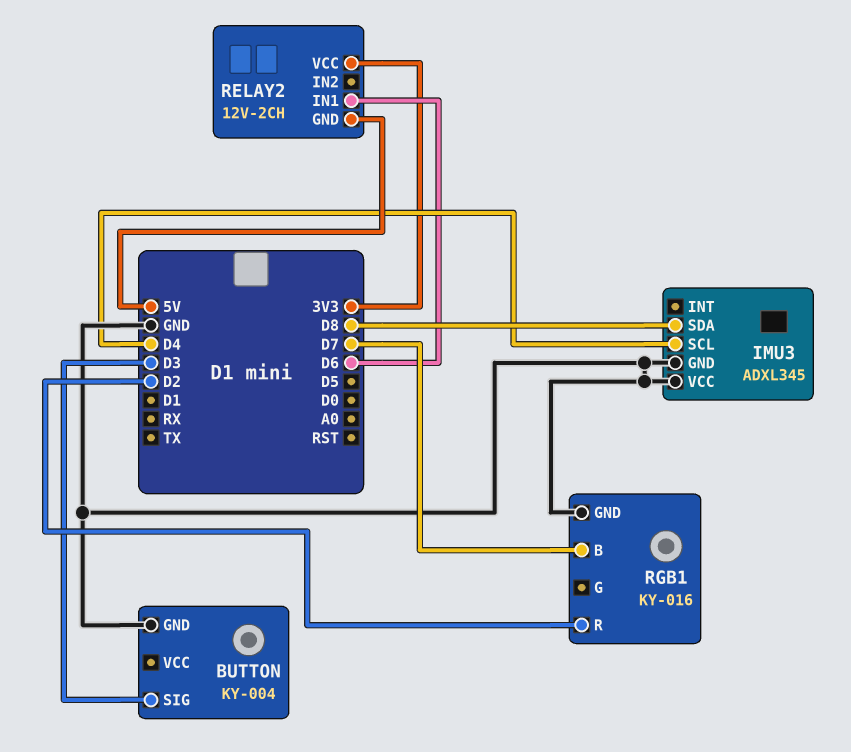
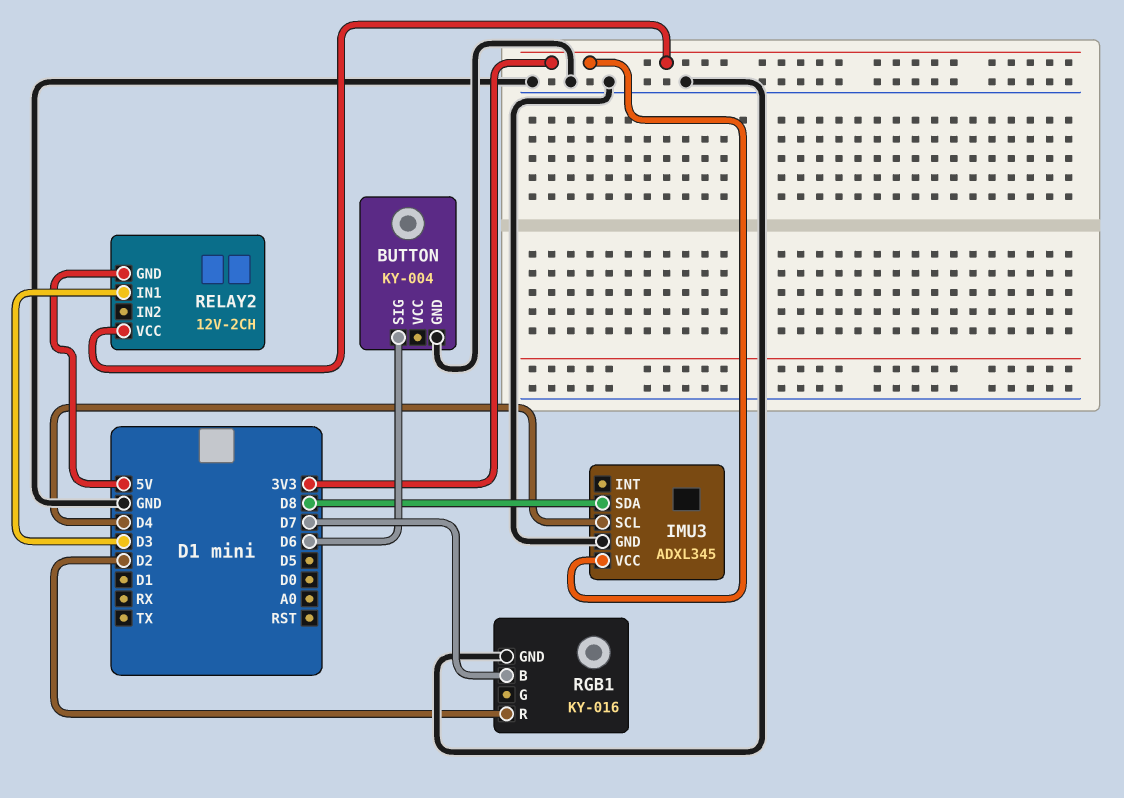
BUTTON pin SIG: D3 -> D6
IMU3 pin VCC: GND -> 3V3
RELAY2 pin IN1: D6 -> D3

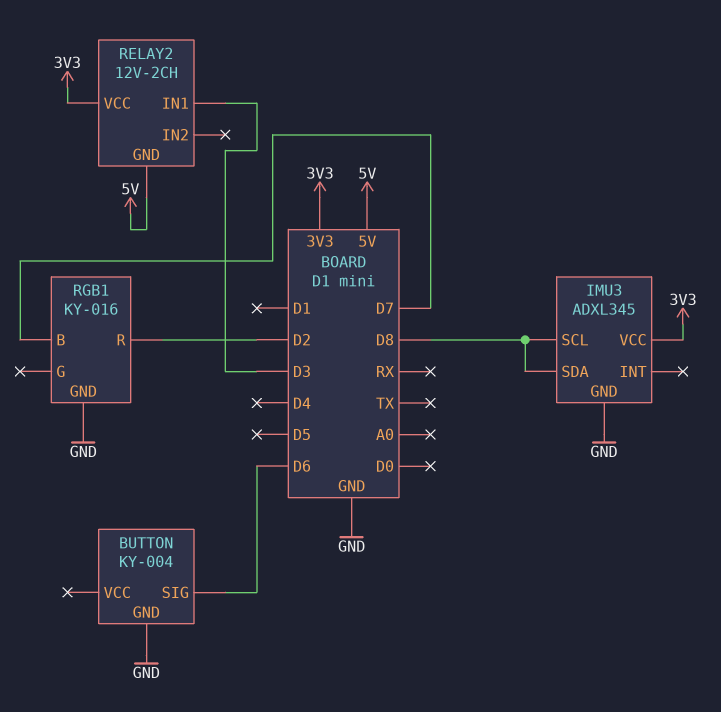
IMU3 pin SCL: D4 -> D8

